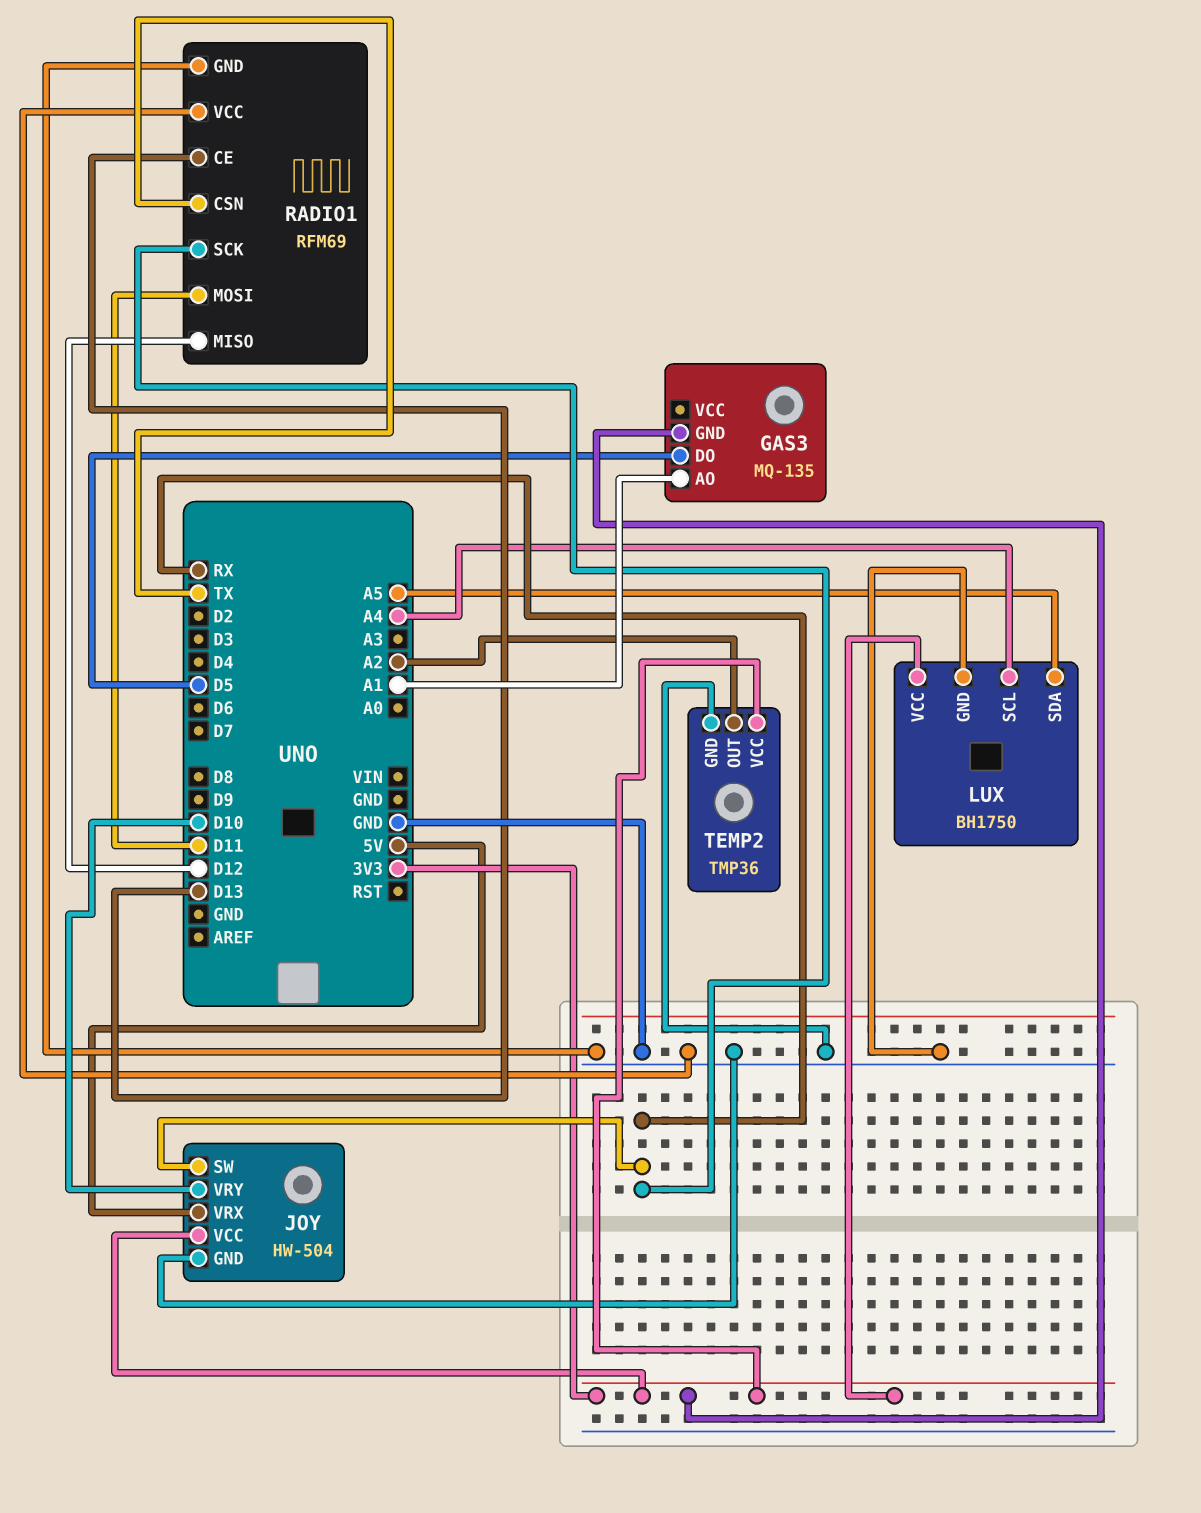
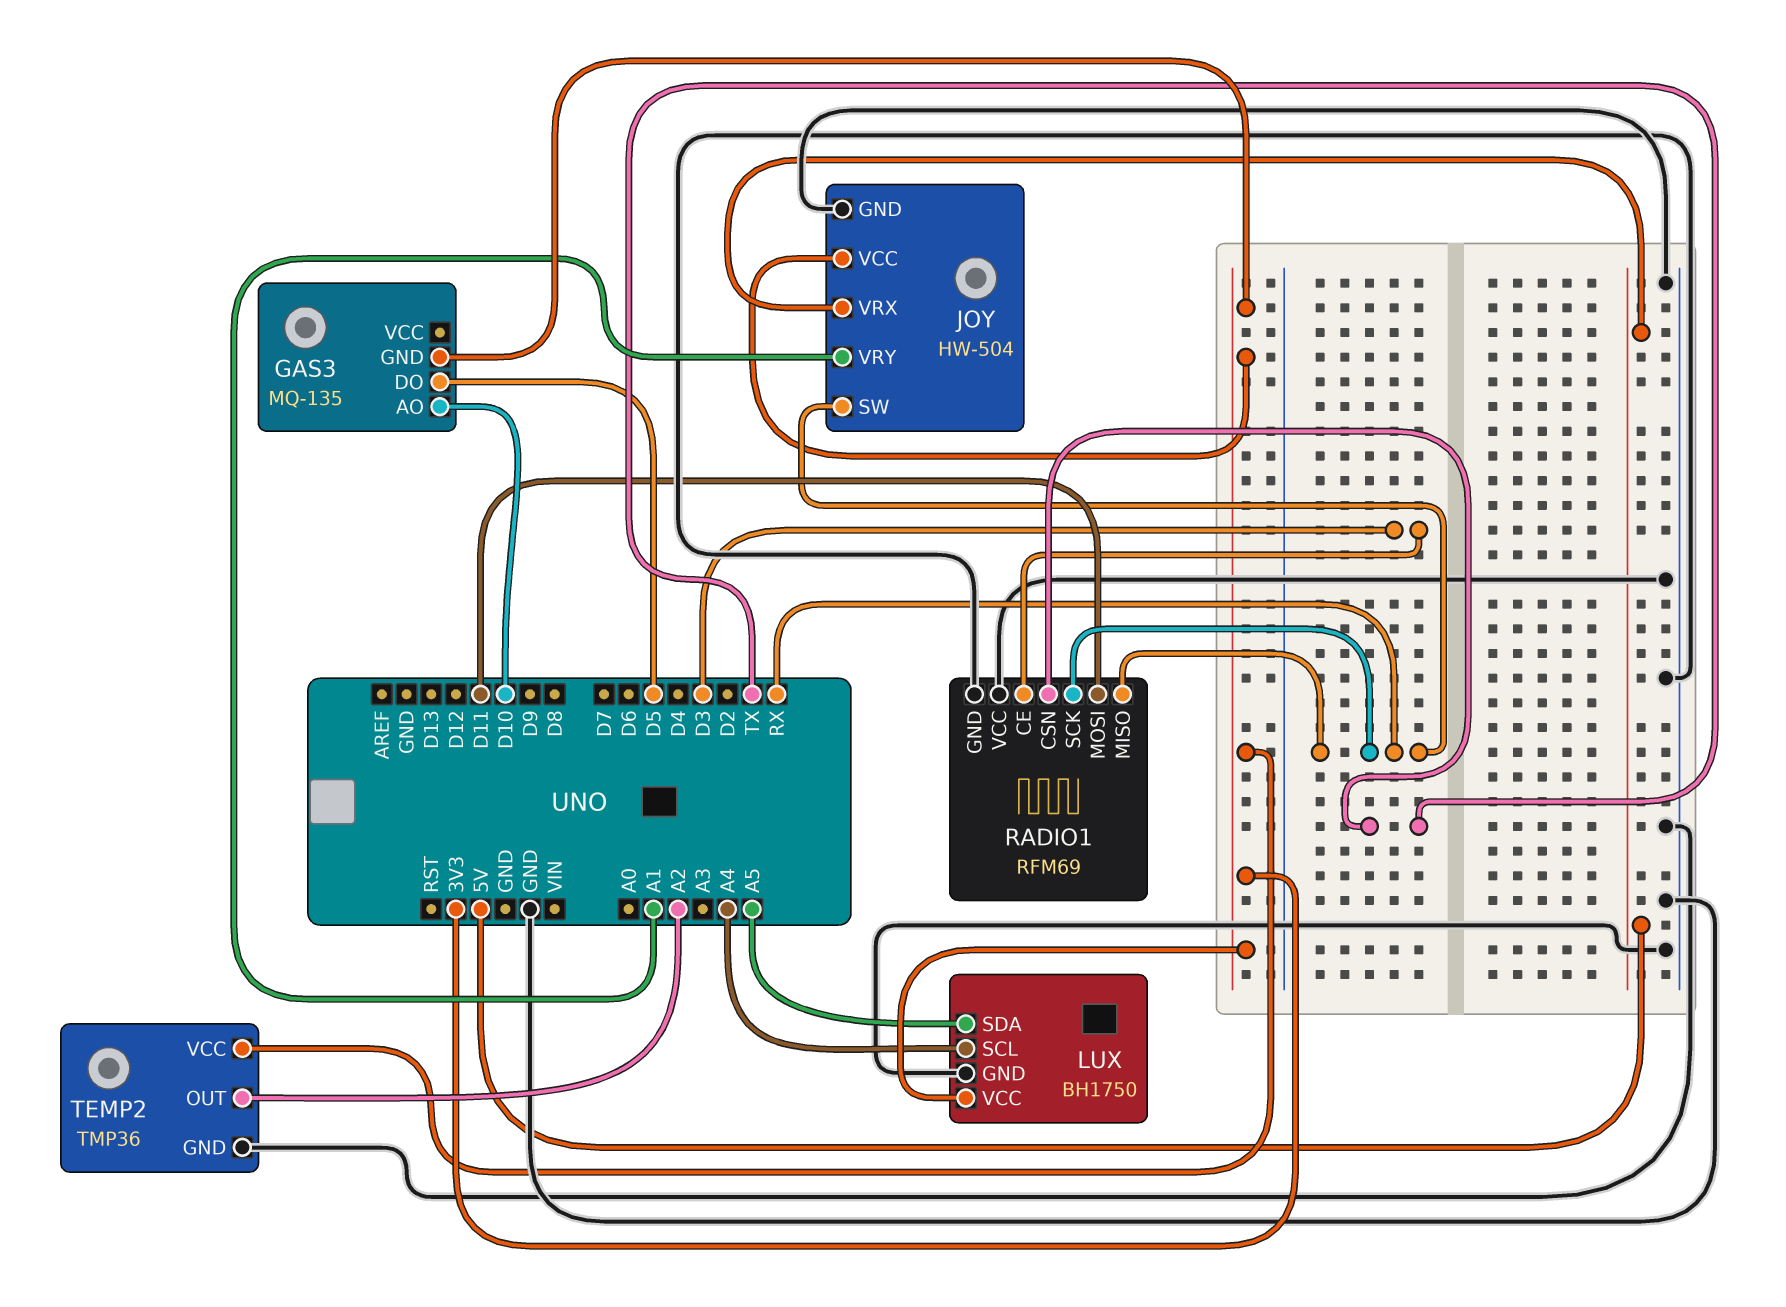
GAS3 pin AO: A1 -> D10
JOY pin VRY: D10 -> A1
RADIO1 pin CE: D13 -> D3
RADIO1 pin MISO: D12 -> RX

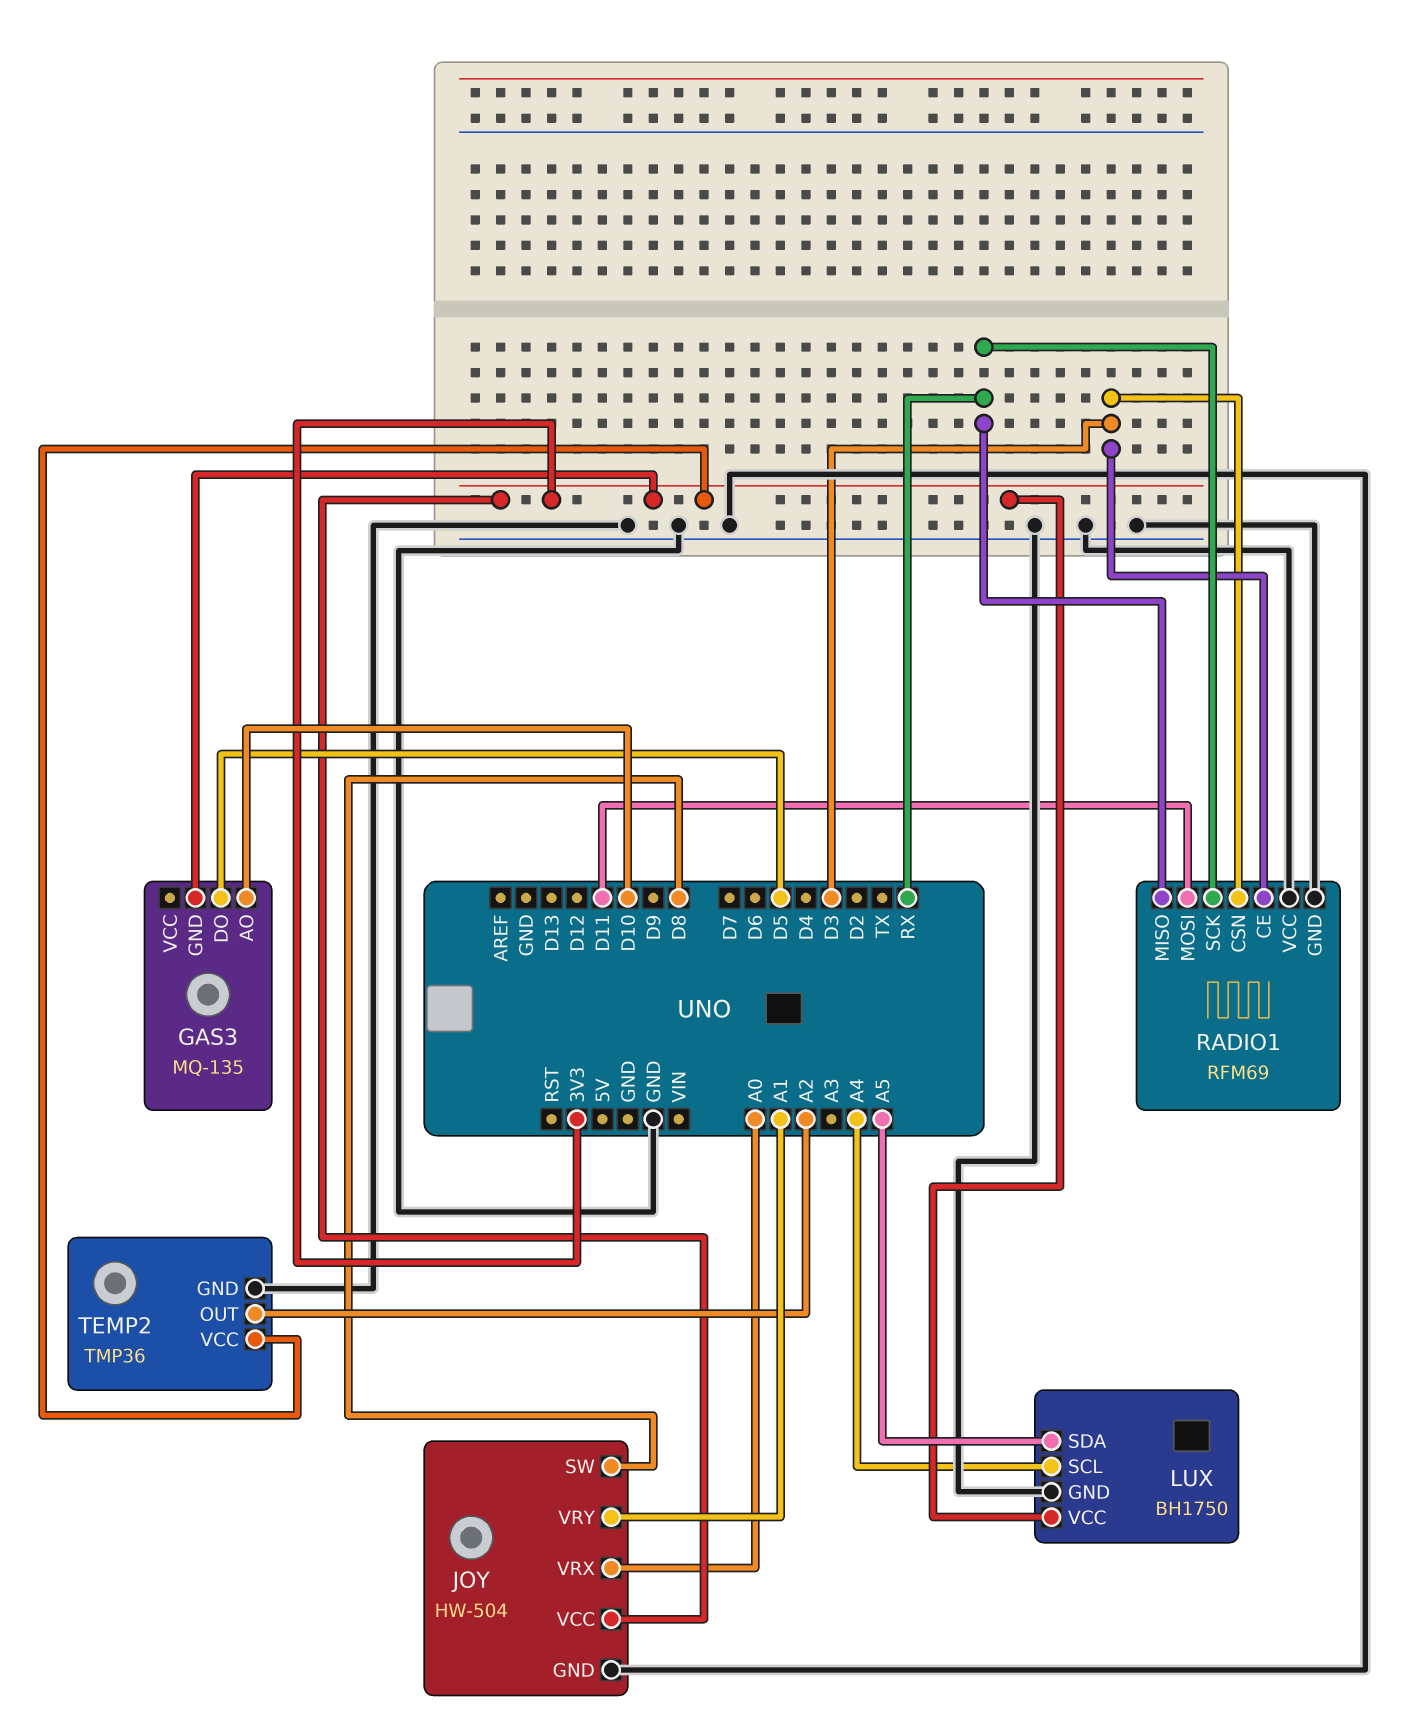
JOY pin SW: RX -> D8
JOY pin VRX: 5V -> A0
RADIO1 pin CSN: TX -> D3

